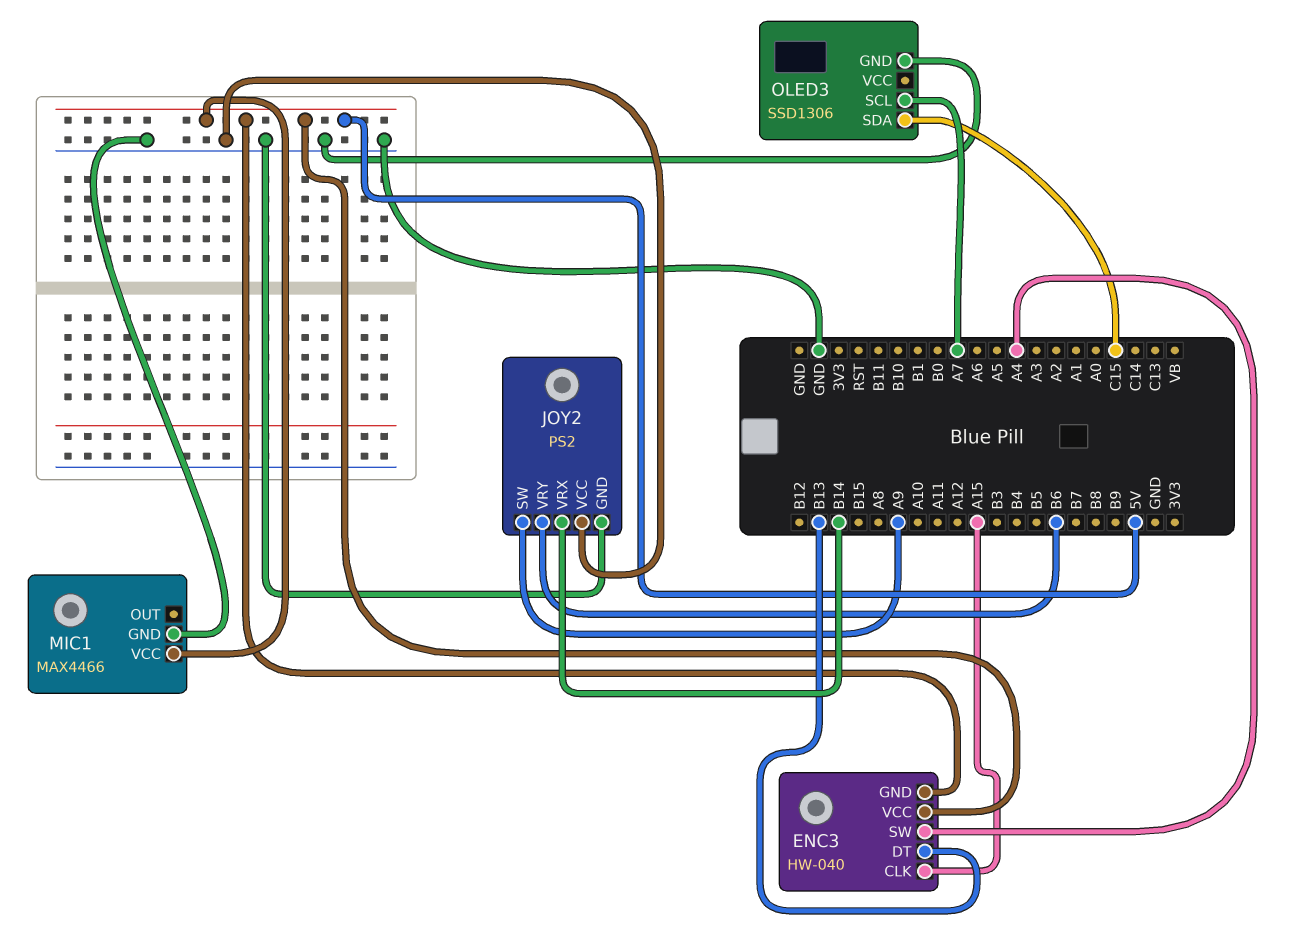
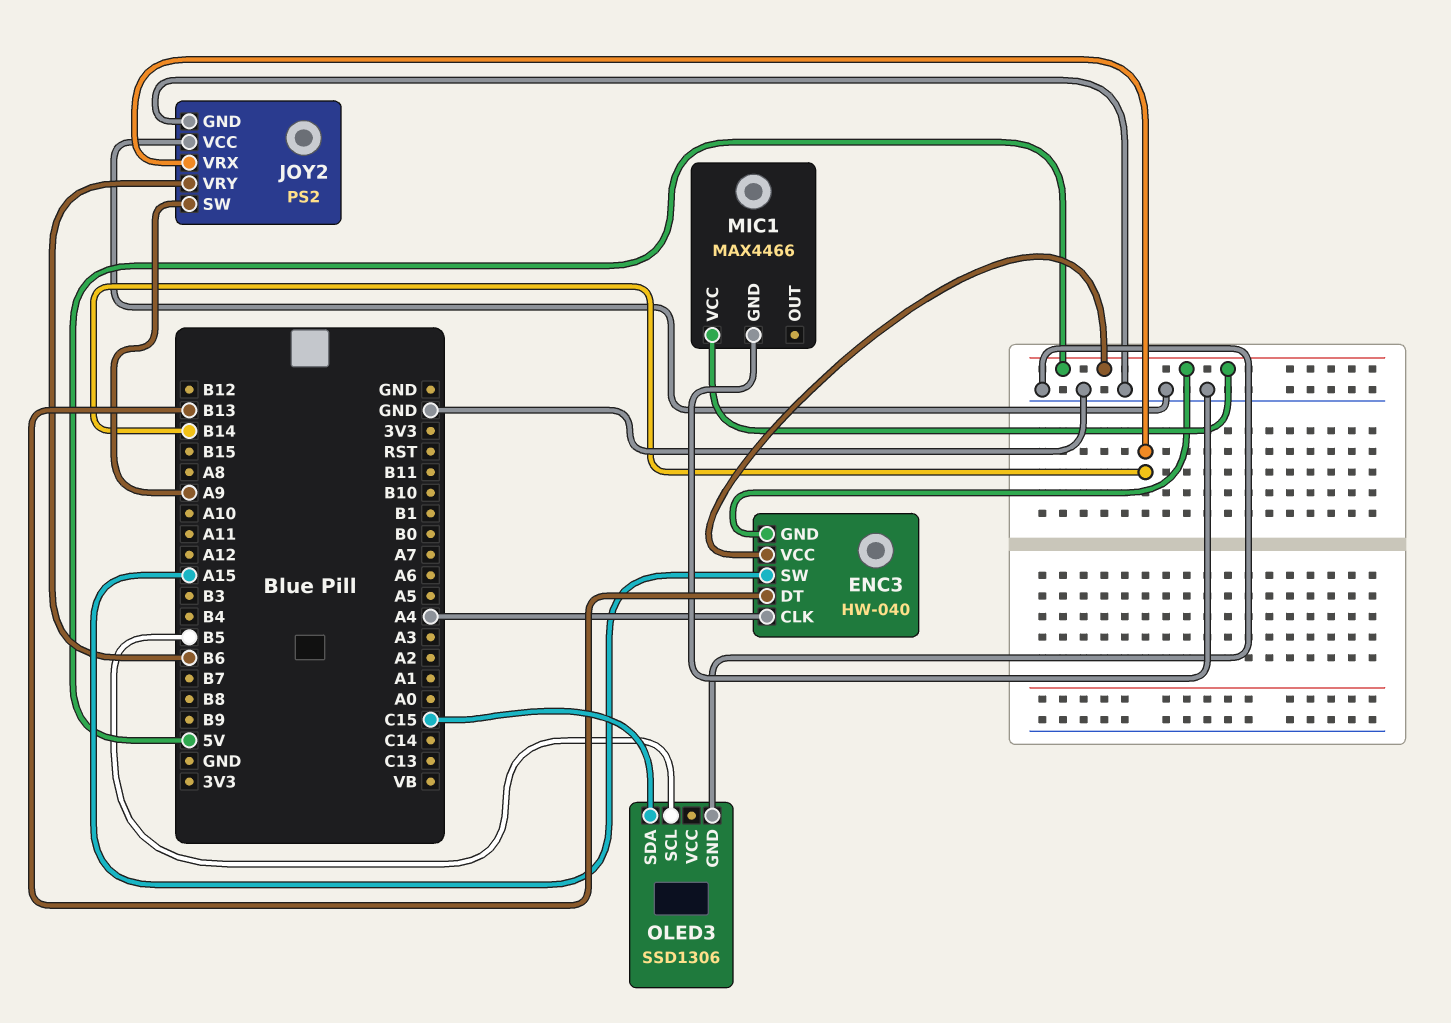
ENC3 pin CLK: A15 -> A4
ENC3 pin SW: A4 -> A15
OLED3 pin SCL: A7 -> B5

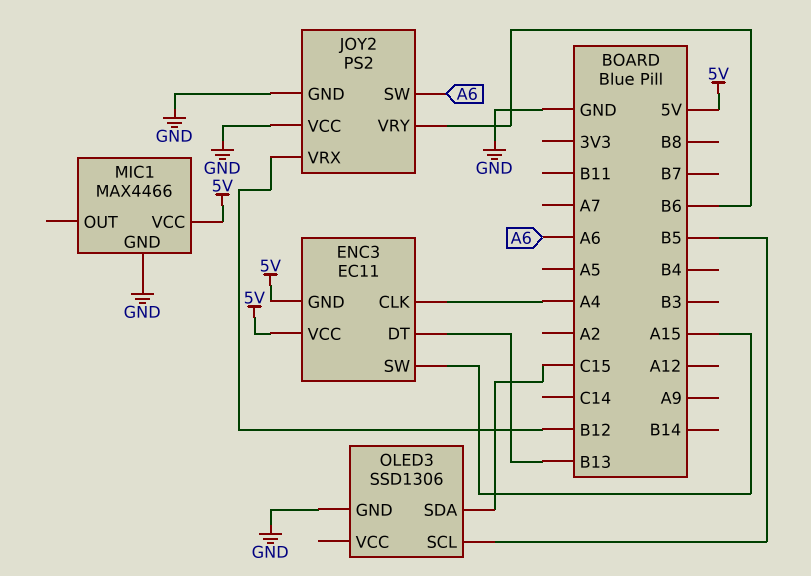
ENC3: HW-040 -> EC11
JOY2 pin SW: A9 -> A6
JOY2 pin VRX: B14 -> B12

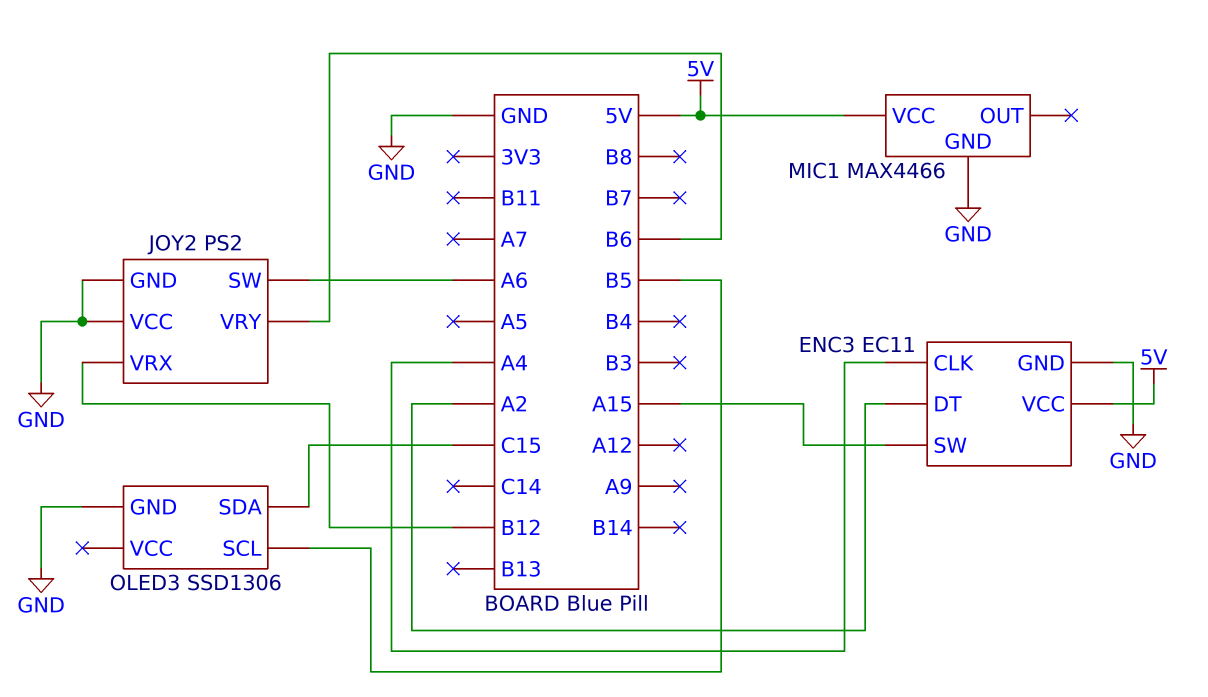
ENC3 pin DT: B13 -> A2
ENC3 pin GND: 5V -> GND

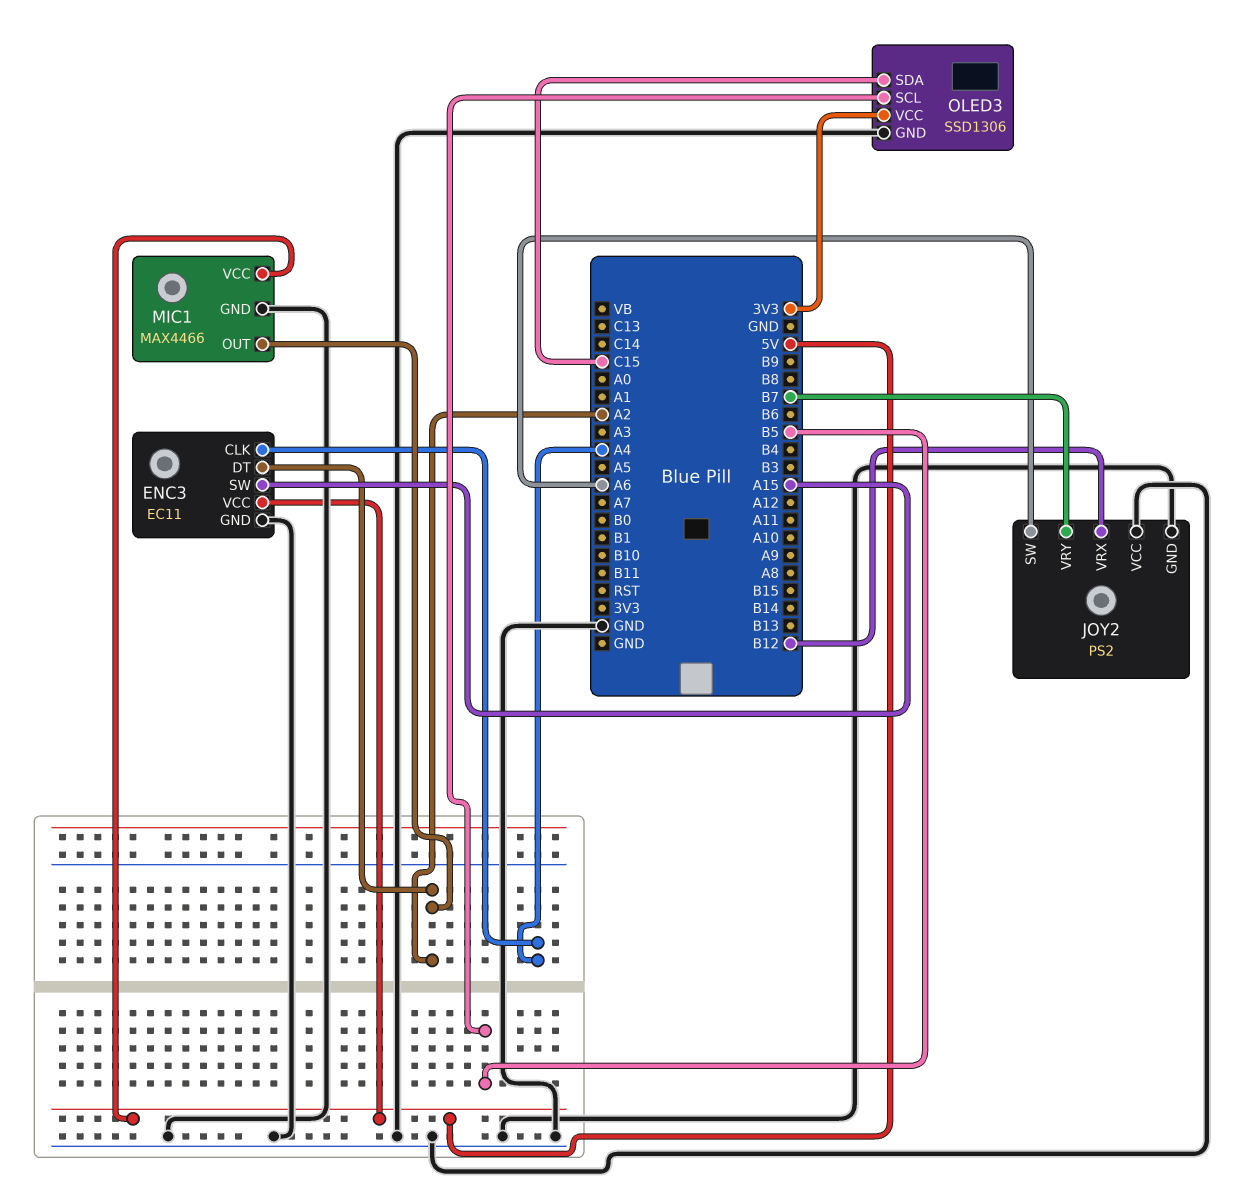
JOY2 pin VRY: B6 -> B7
MIC1 pin OUT: none -> A2
OLED3 pin VCC: none -> 3V3

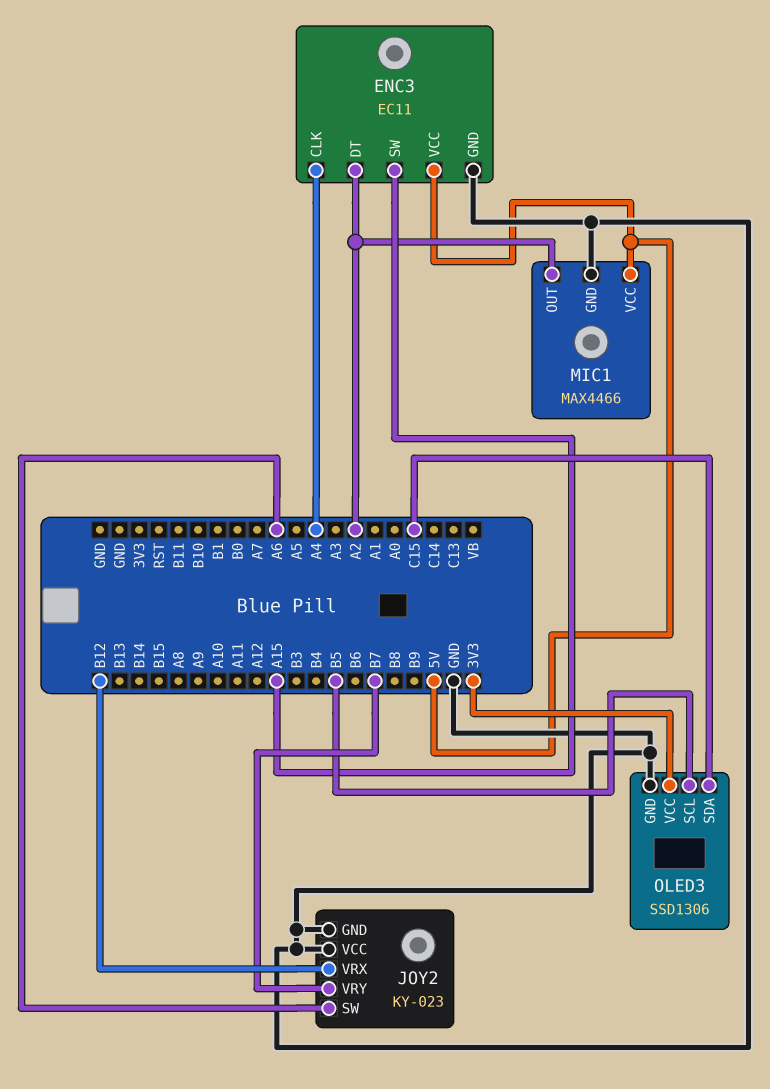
JOY2: PS2 -> KY-023

